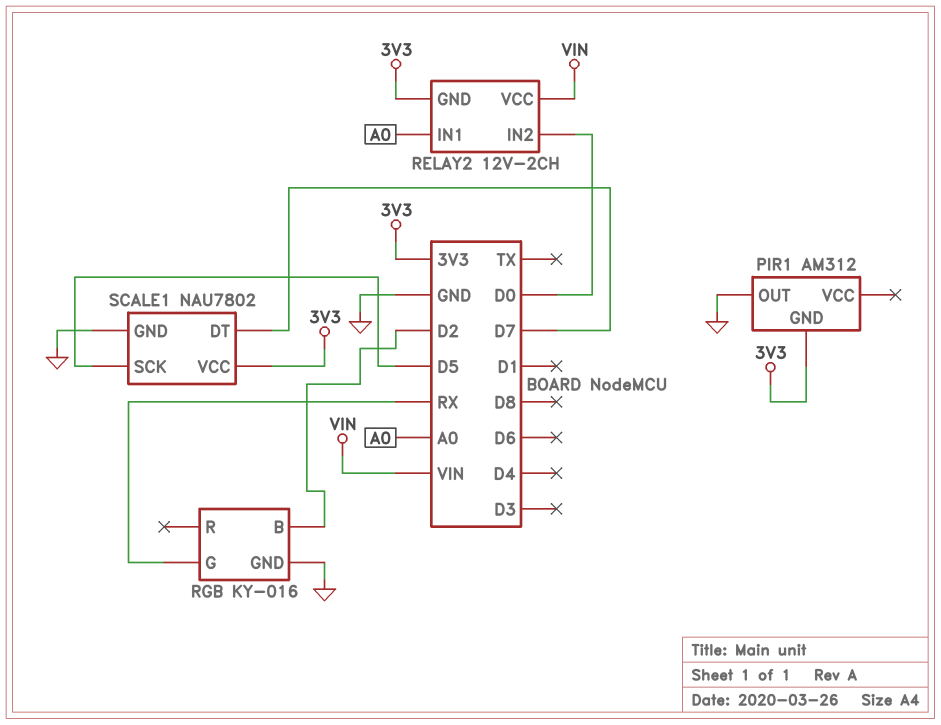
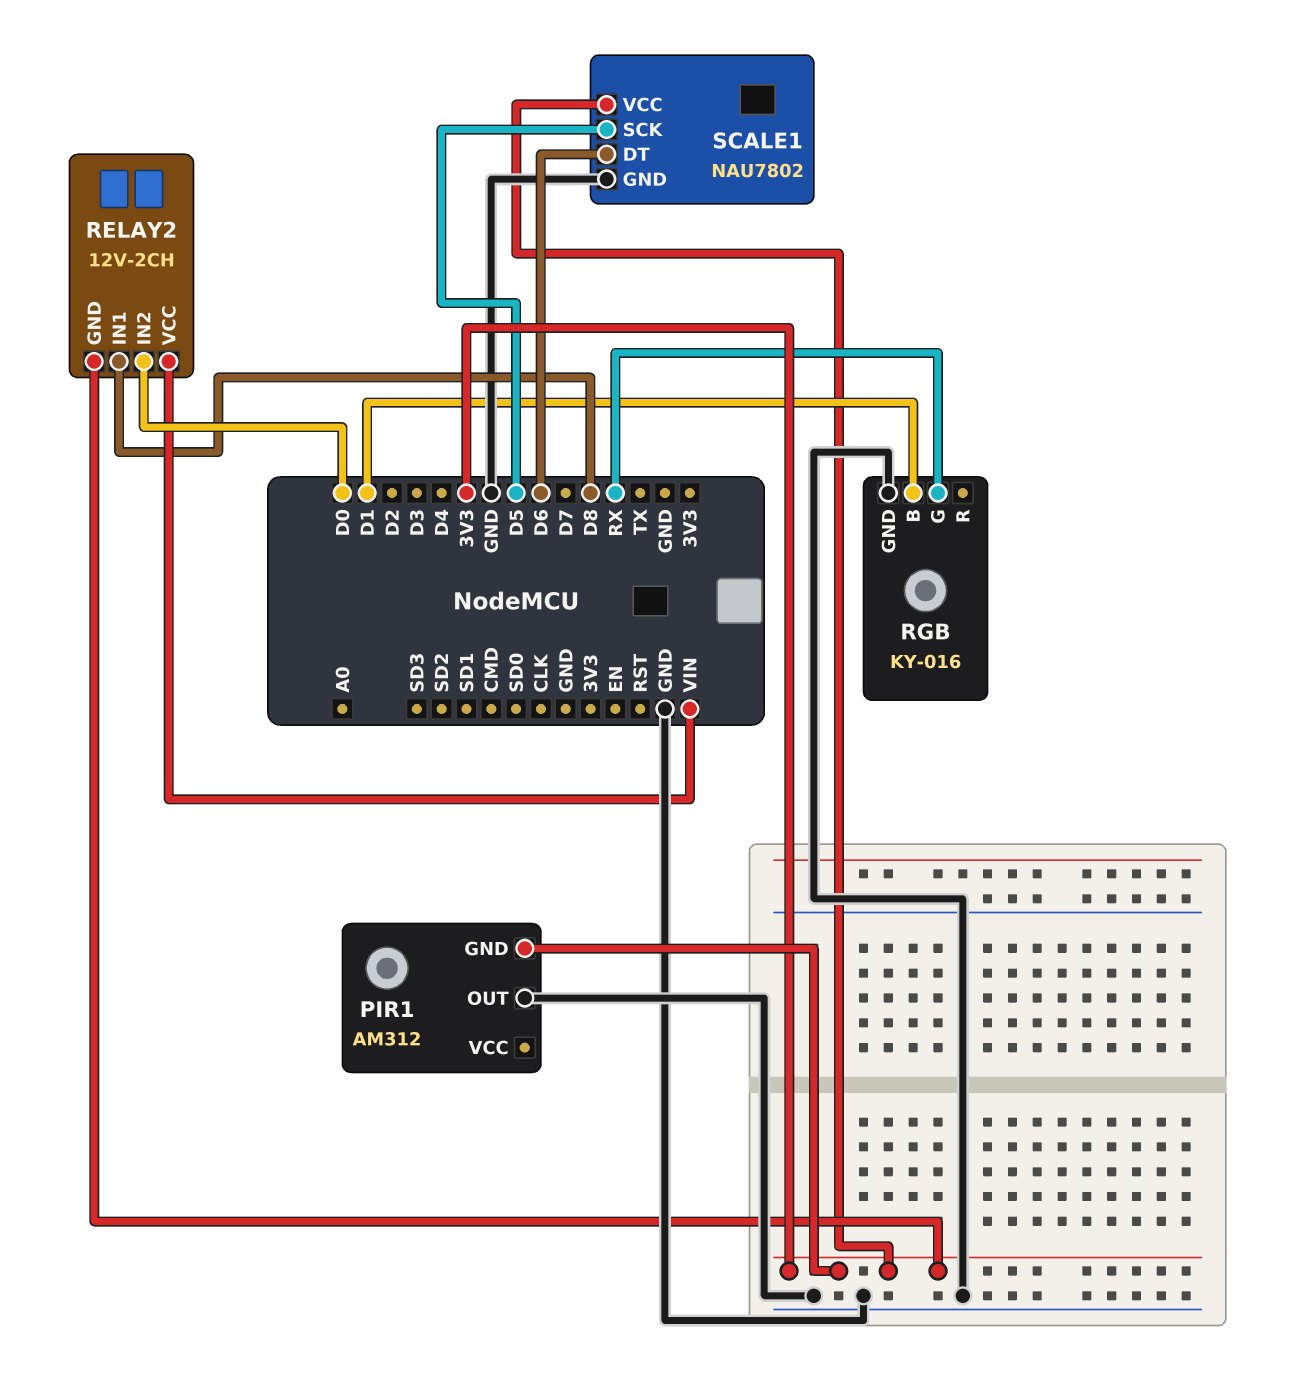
RELAY2 pin IN1: A0 -> D8
RGB pin B: D2 -> D1
SCALE1 pin DT: D7 -> D6

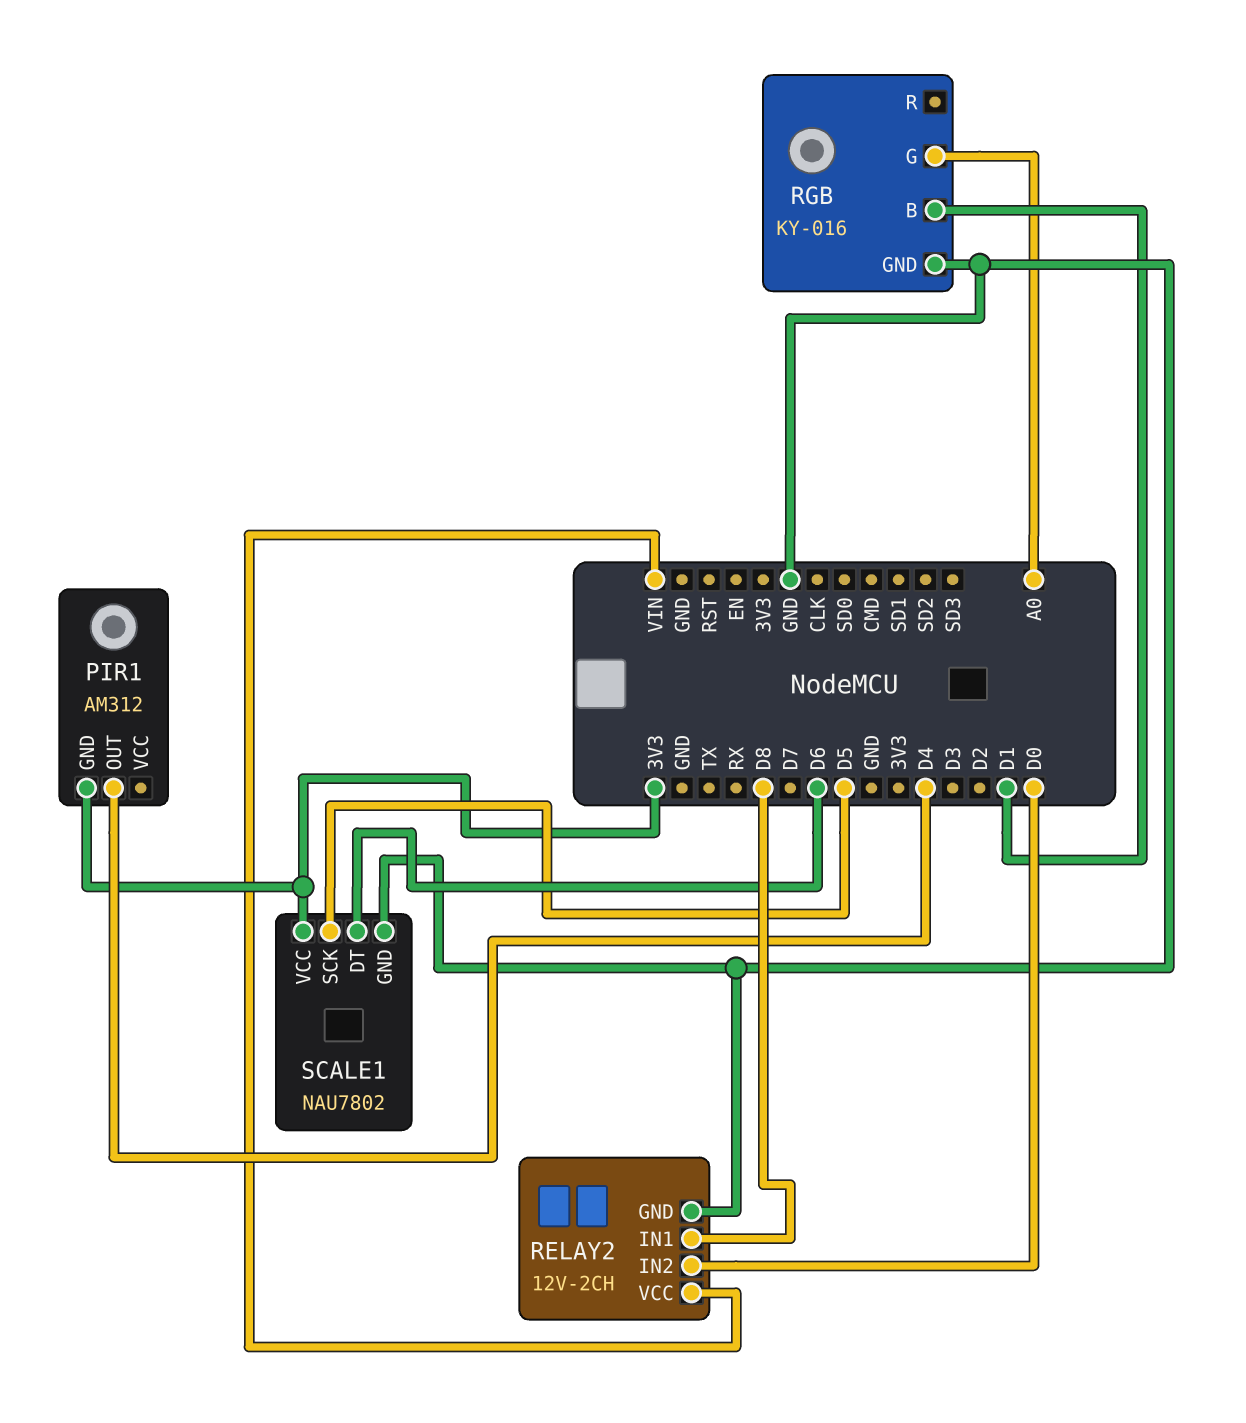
PIR1 pin OUT: GND -> D4
RELAY2 pin GND: 3V3 -> GND
RGB pin G: RX -> A0

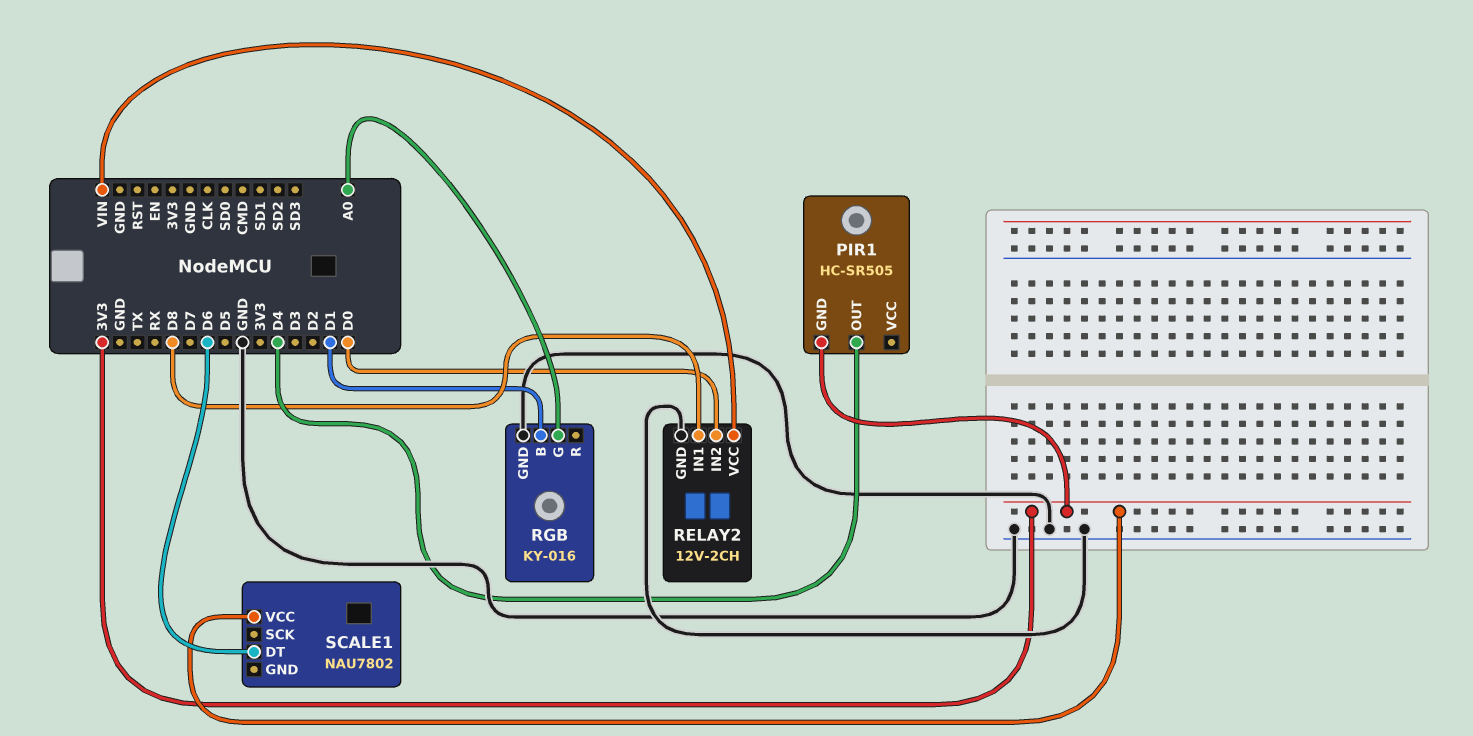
PIR1: AM312 -> HC-SR505
SCALE1 pin GND: GND -> none
SCALE1 pin SCK: D5 -> none

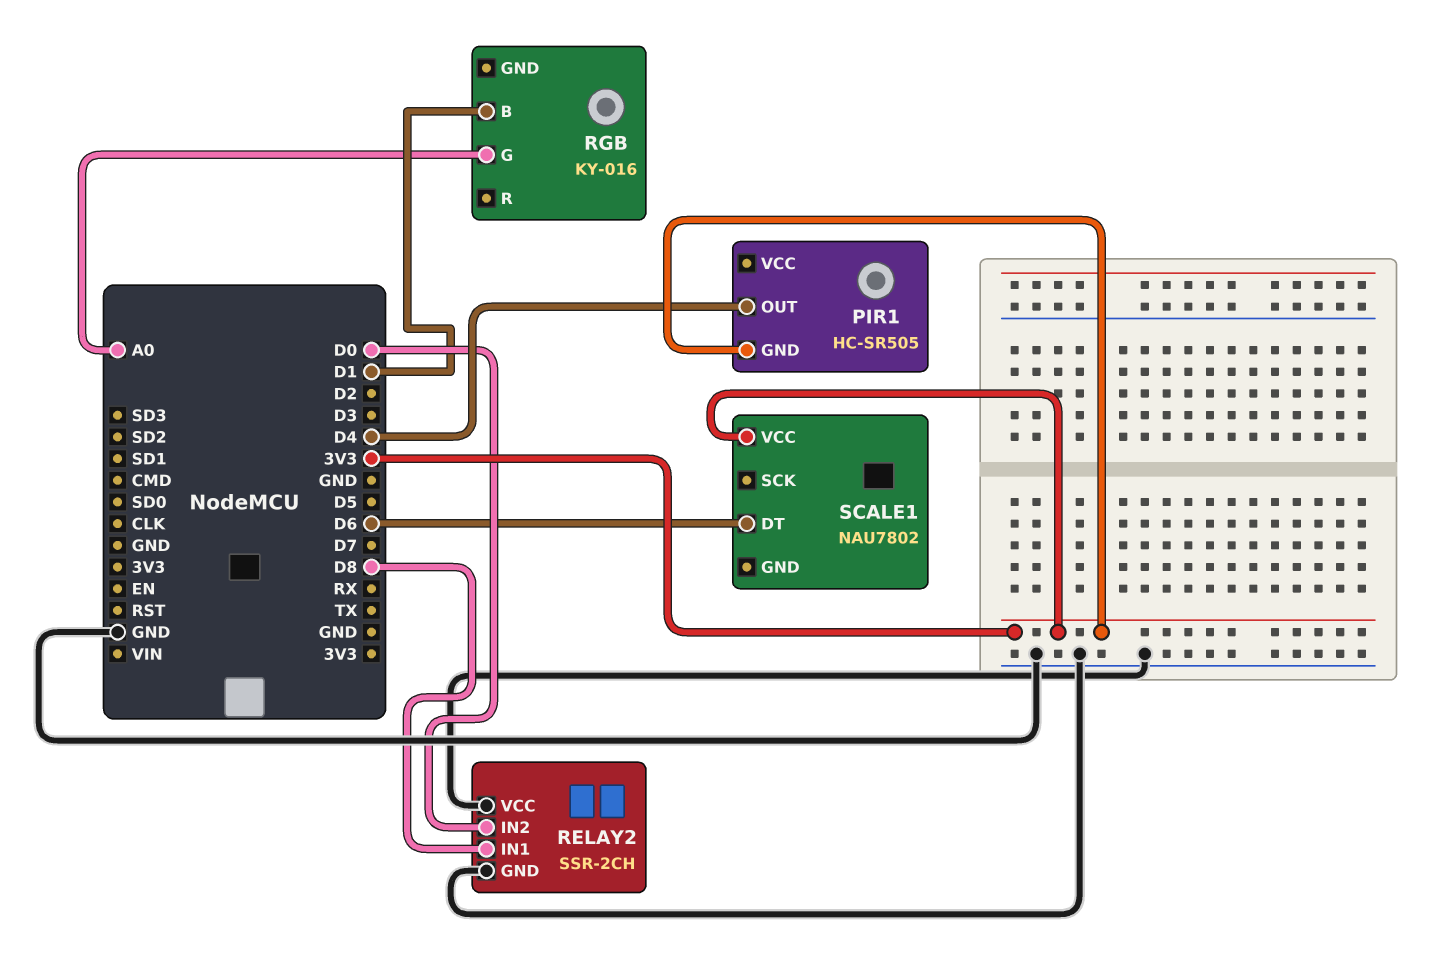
RELAY2: 12V-2CH -> SSR-2CH
RELAY2 pin VCC: VIN -> GND
RGB pin GND: GND -> none

